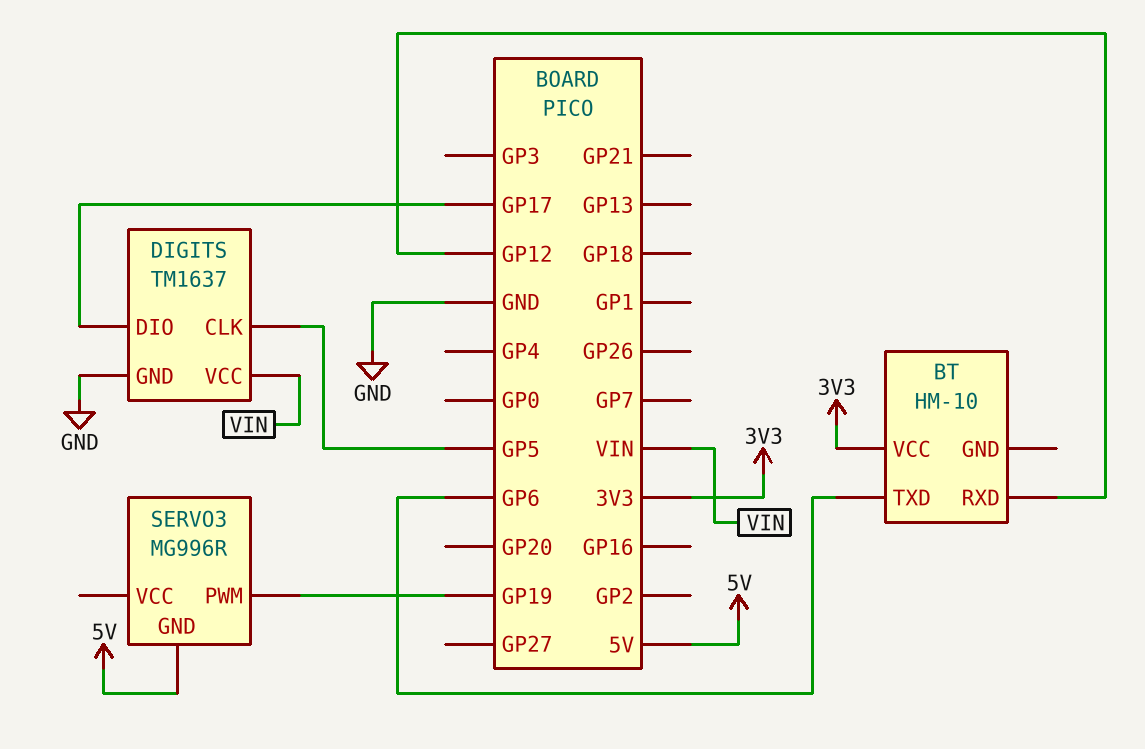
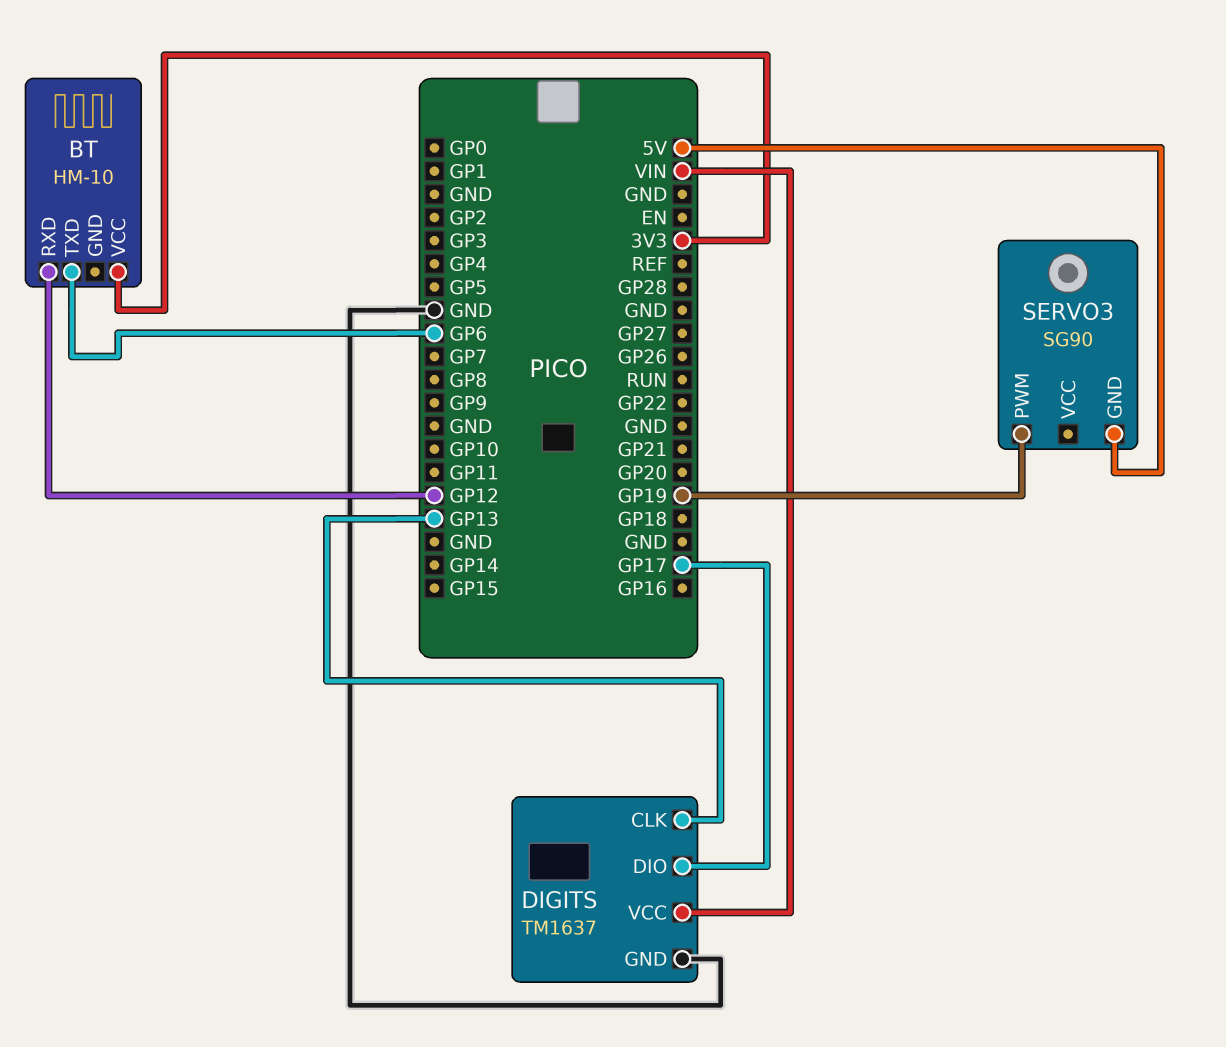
DIGITS pin CLK: GP5 -> GP13
SERVO3: MG996R -> SG90

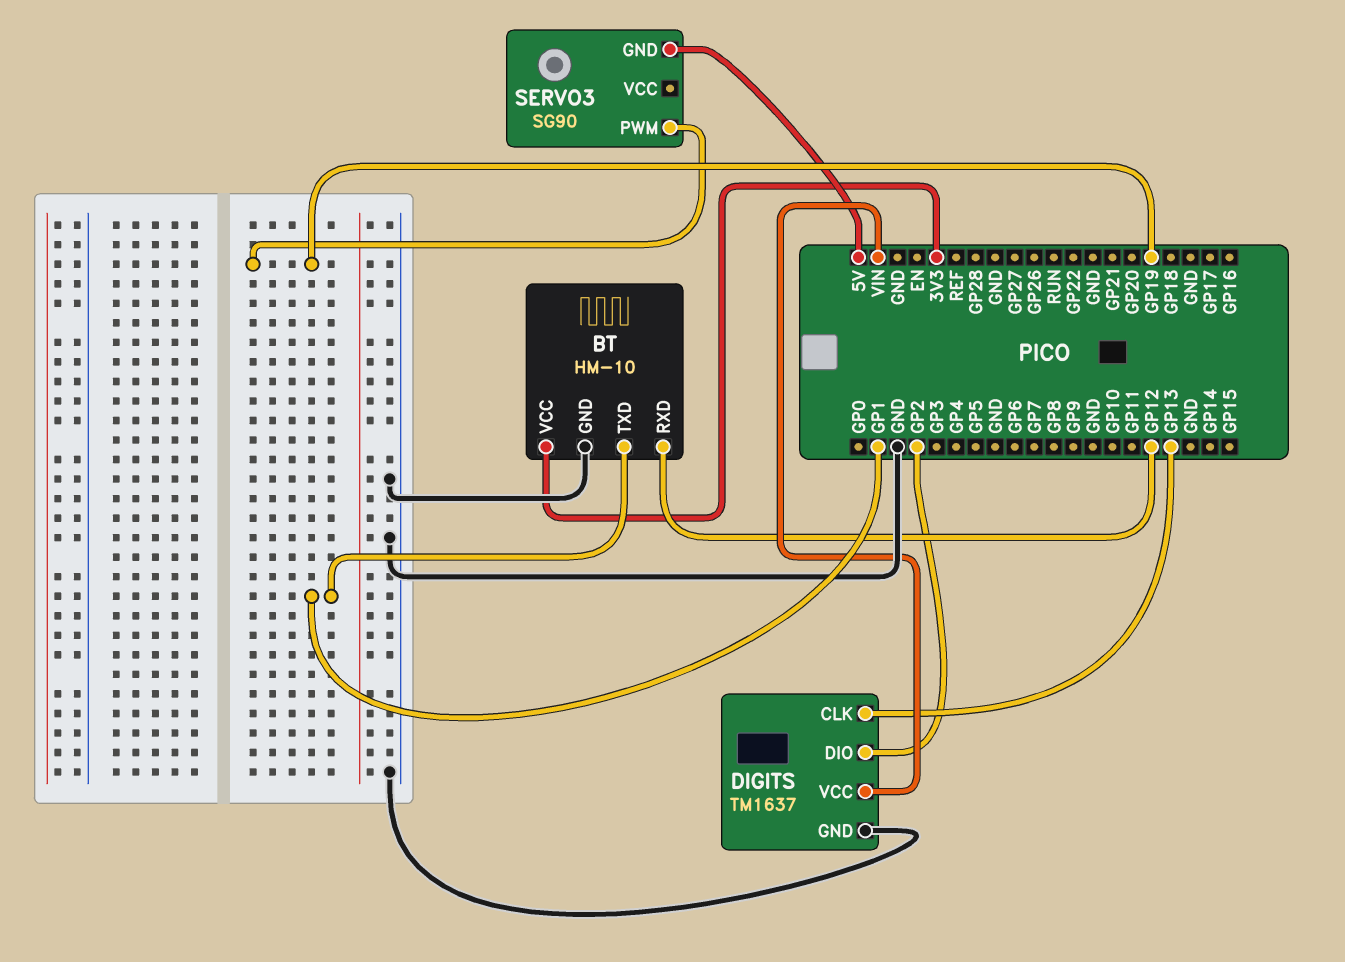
BT pin GND: none -> GND
BT pin TXD: GP6 -> GP1
DIGITS pin DIO: GP17 -> GP2

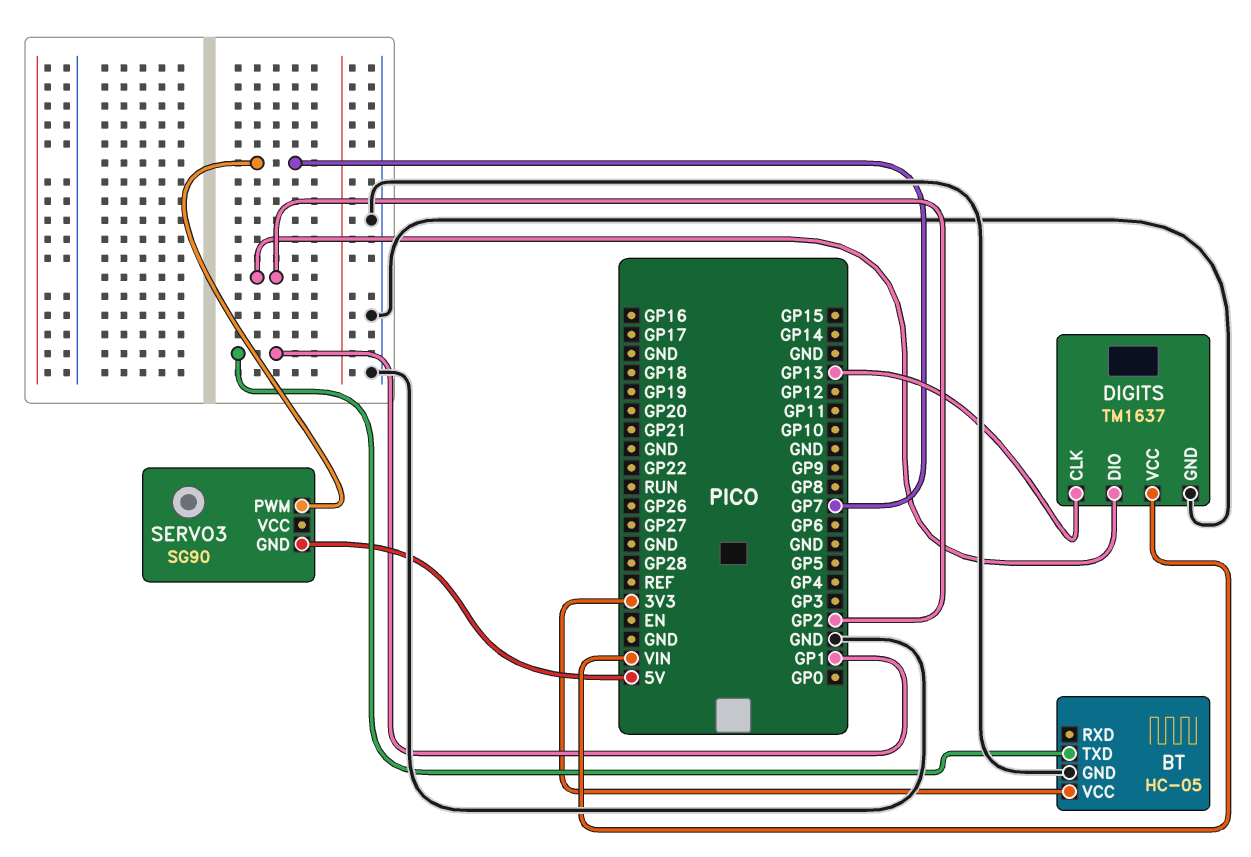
BT: HM-10 -> HC-05
BT pin RXD: GP12 -> none
SERVO3 pin PWM: GP19 -> GP7

